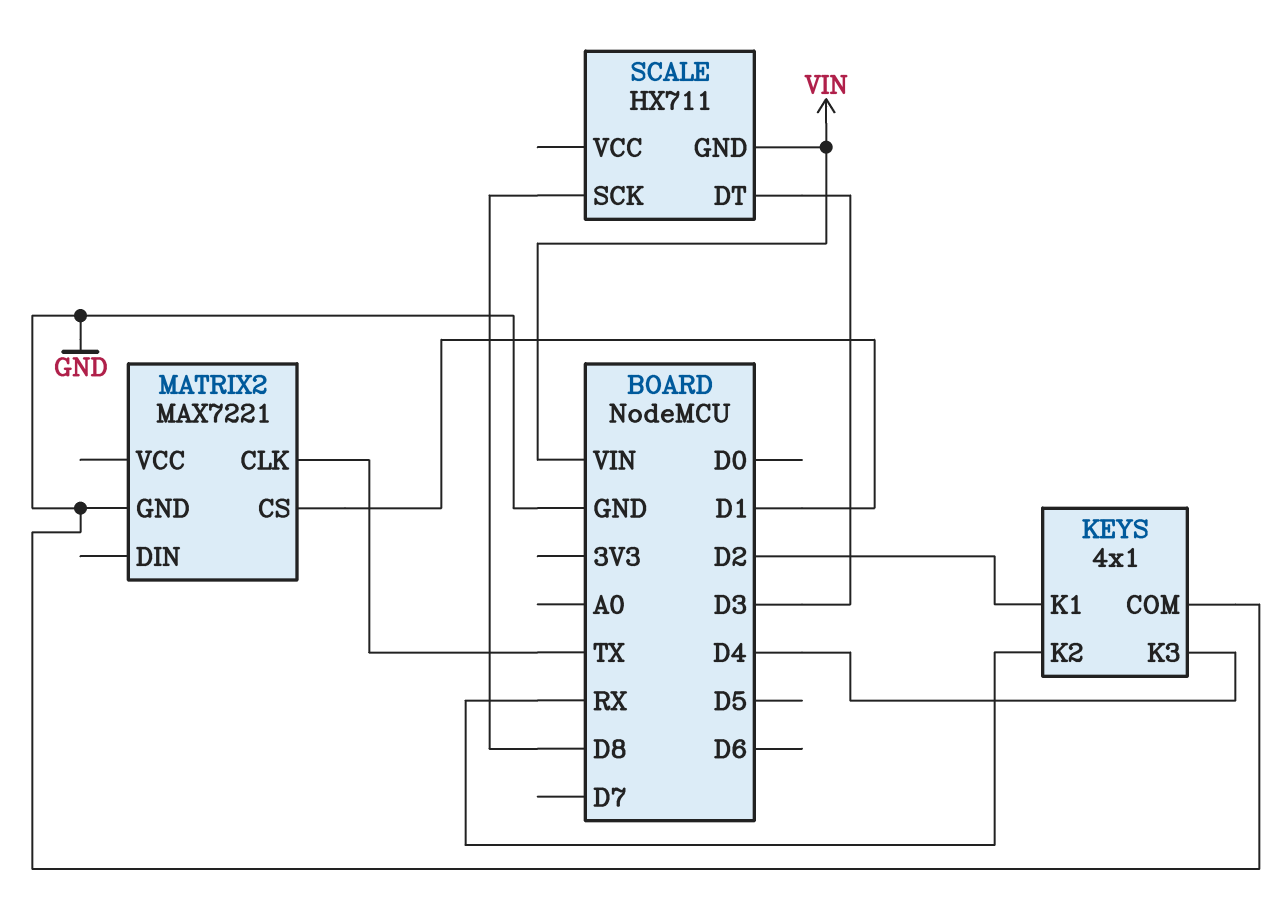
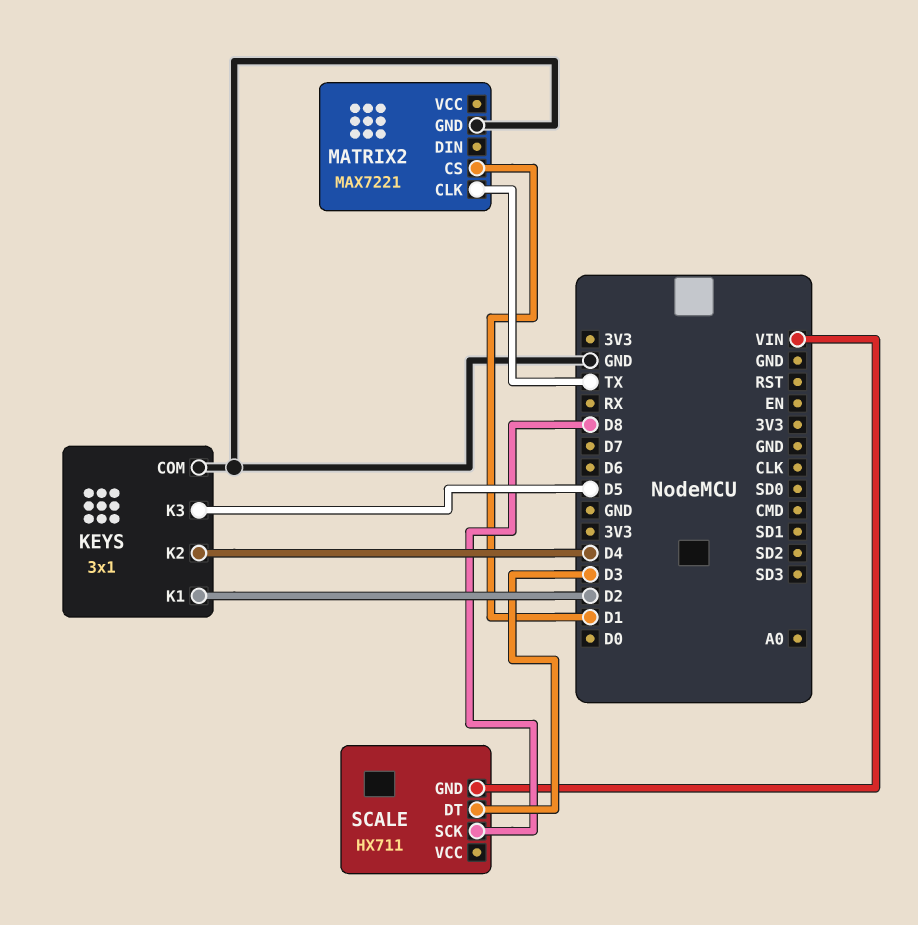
KEYS: 4x1 -> 3x1
KEYS pin K2: RX -> D4
KEYS pin K3: D4 -> D5

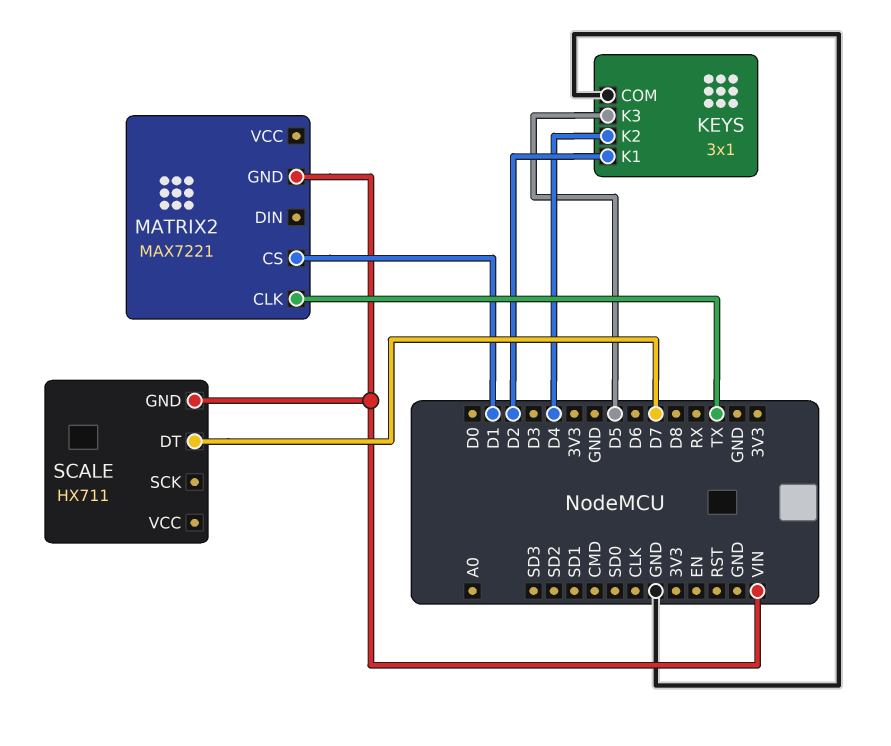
MATRIX2 pin GND: GND -> VIN
SCALE pin DT: D3 -> D7
SCALE pin SCK: D8 -> none

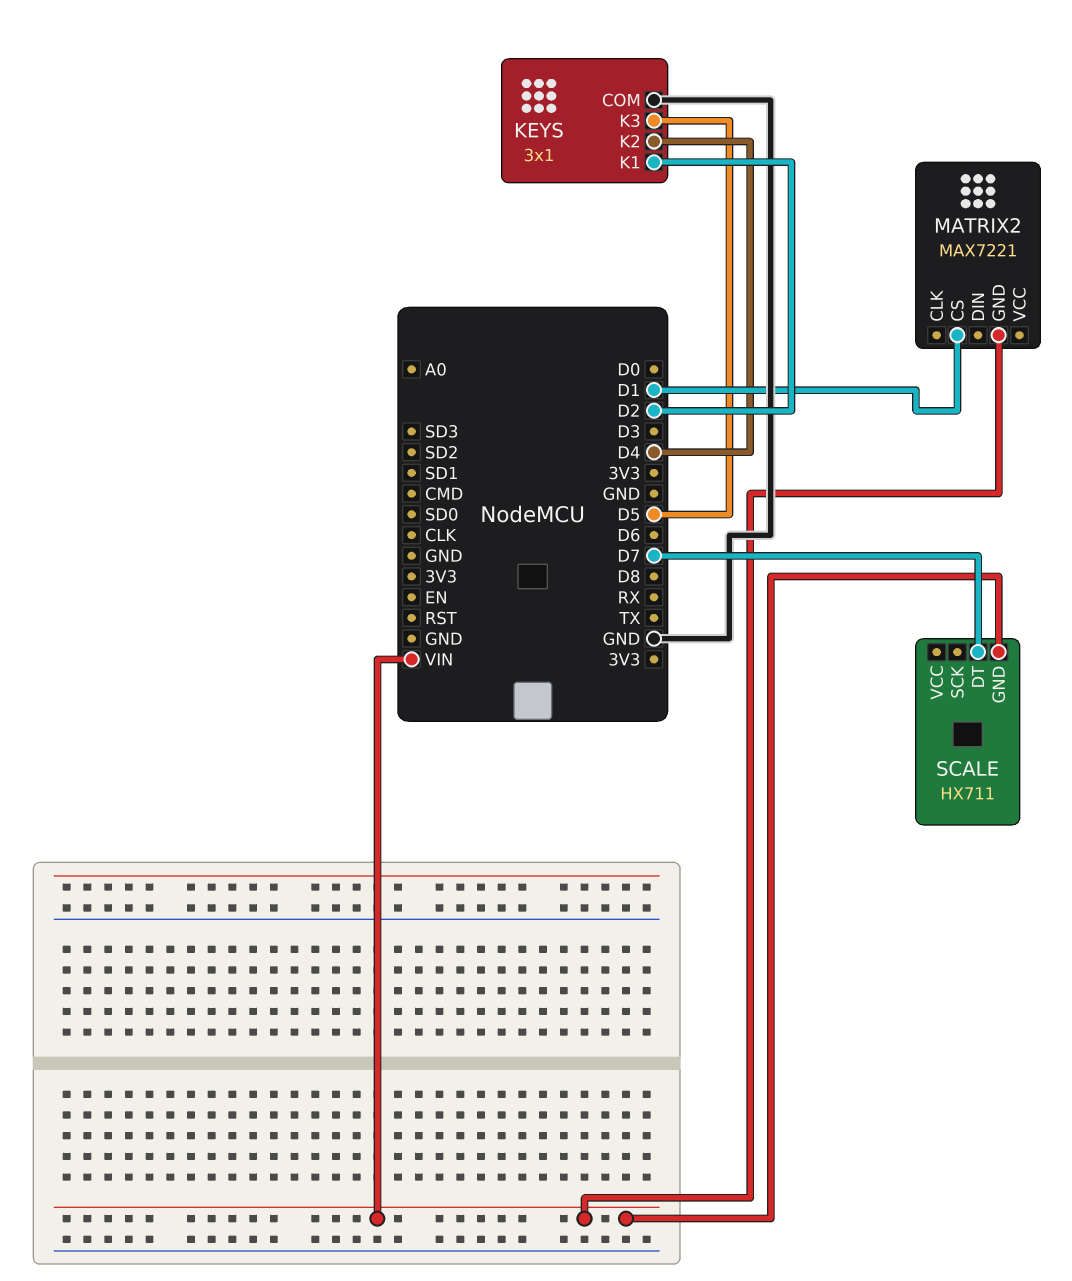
MATRIX2 pin CLK: TX -> none

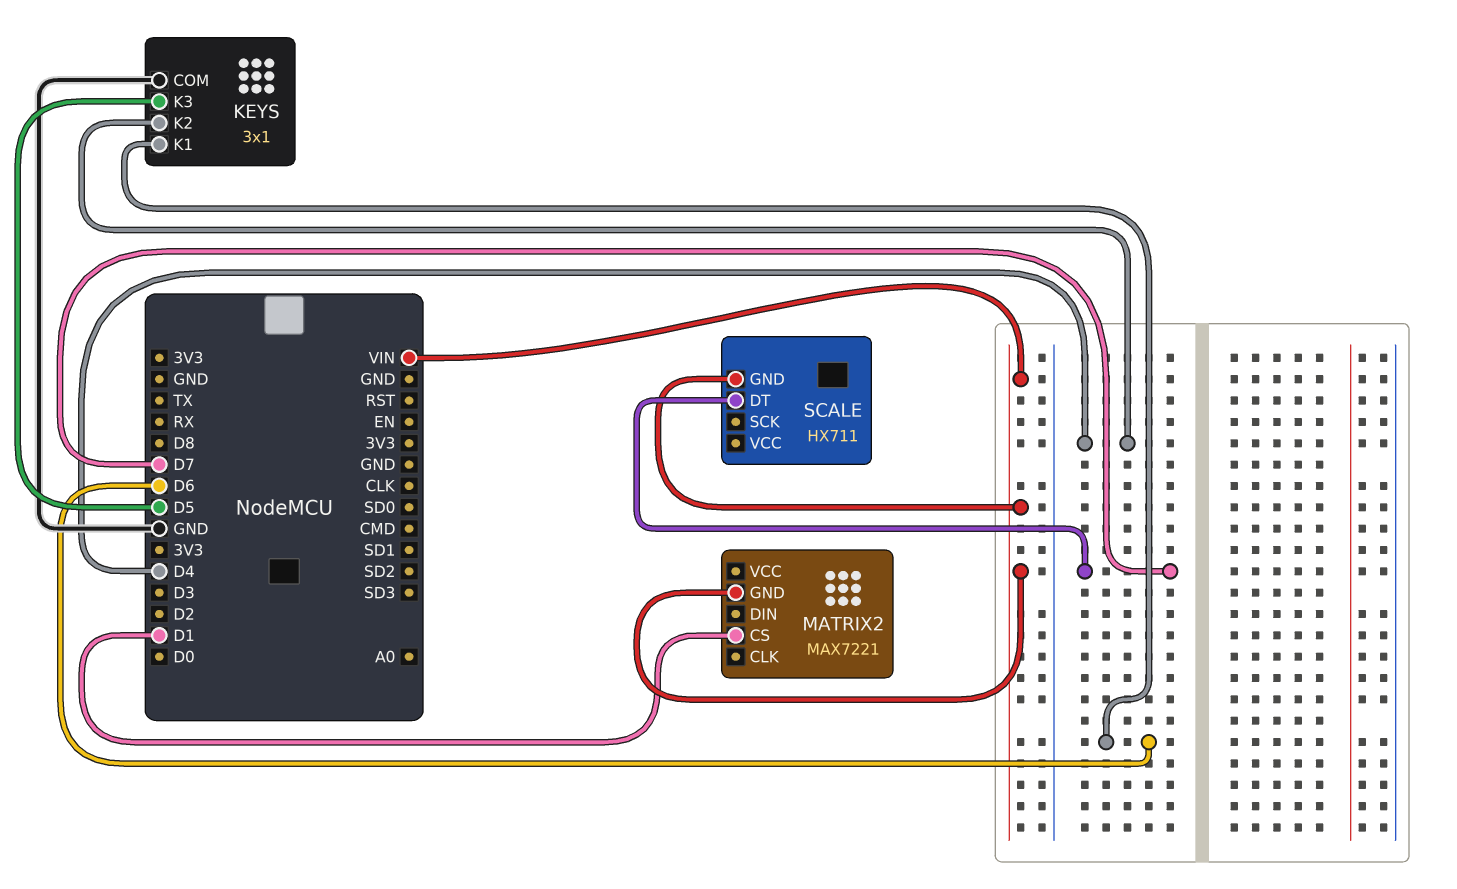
KEYS pin K1: D2 -> D6

